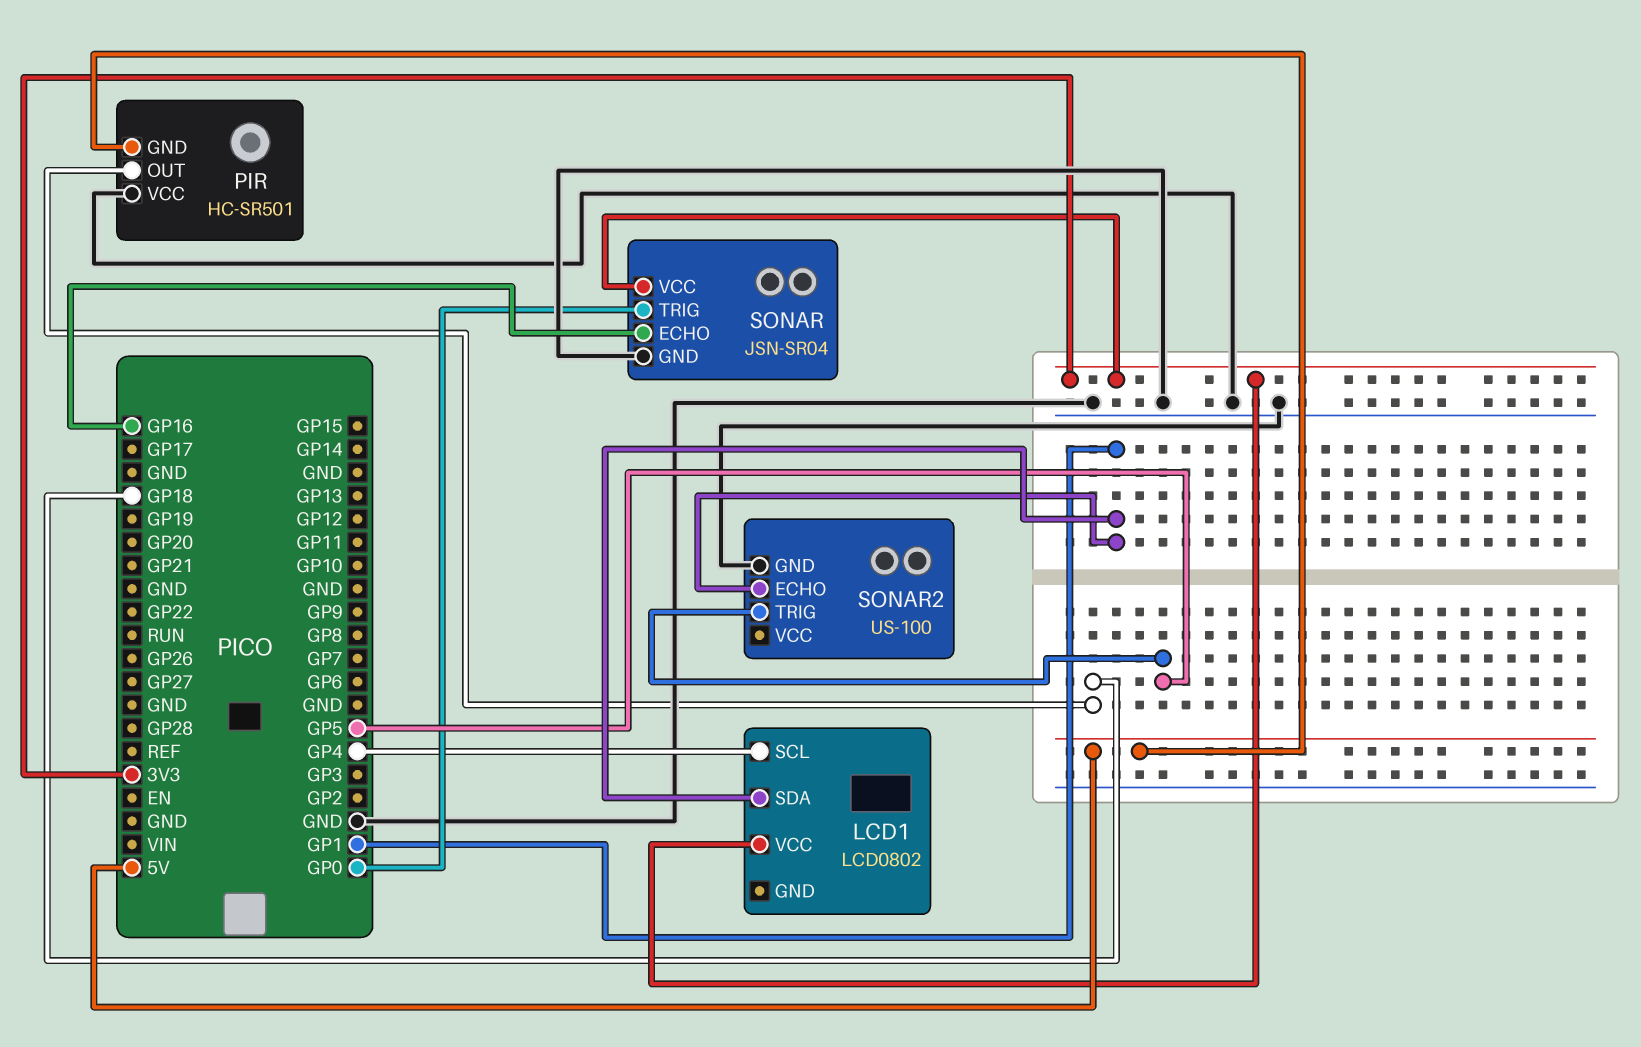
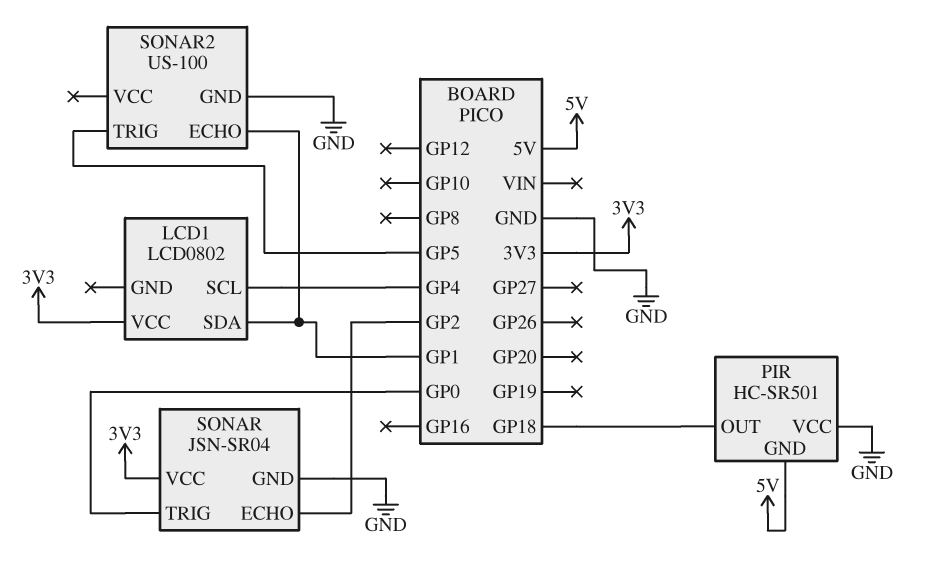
SONAR pin ECHO: GP16 -> GP2

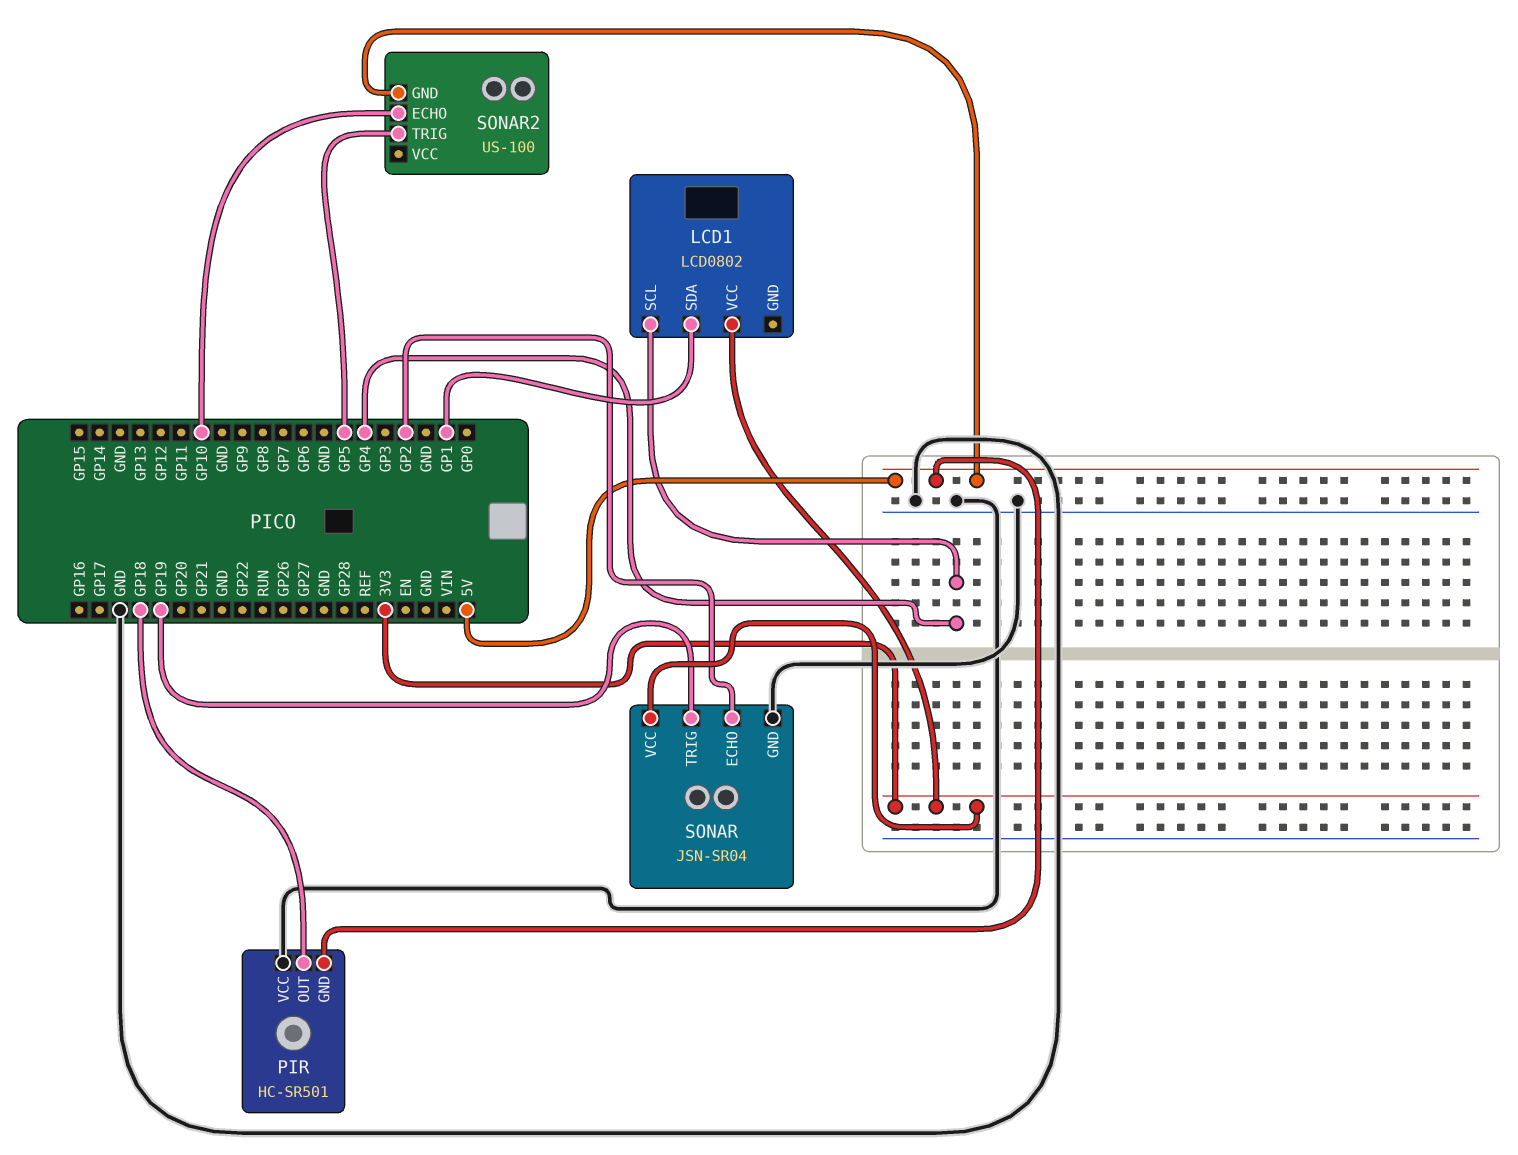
SONAR pin TRIG: GP0 -> GP19
SONAR2 pin ECHO: GP1 -> GP10
SONAR2 pin GND: GND -> 5V

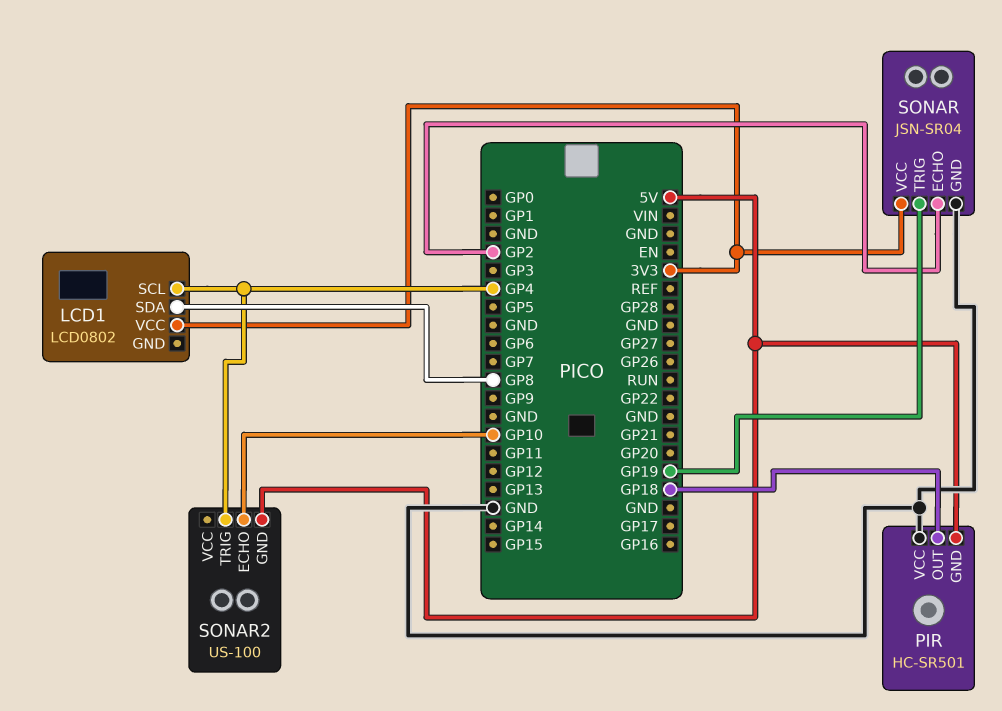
LCD1 pin SDA: GP1 -> GP8
SONAR2 pin TRIG: GP5 -> GP4

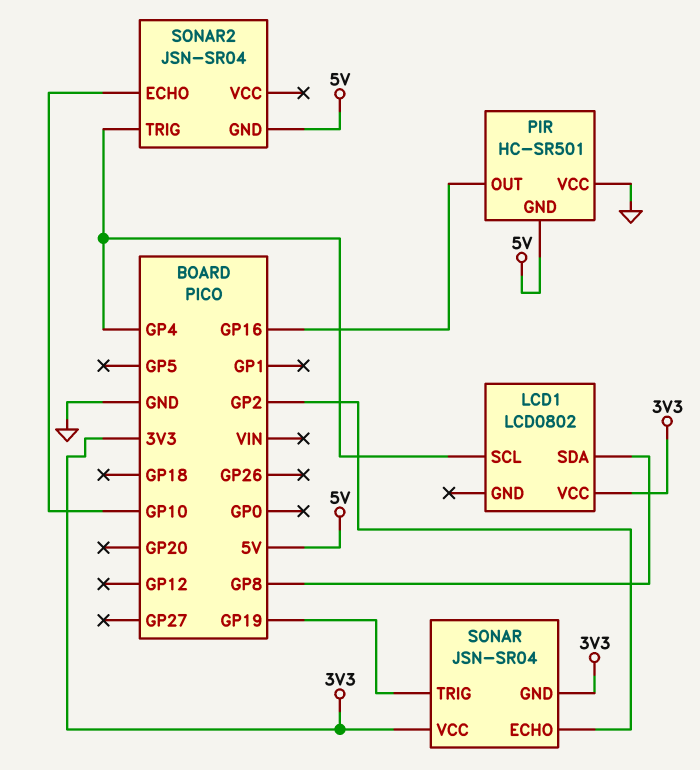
PIR pin OUT: GP18 -> GP16
SONAR pin GND: GND -> 3V3
SONAR2: US-100 -> JSN-SR04

